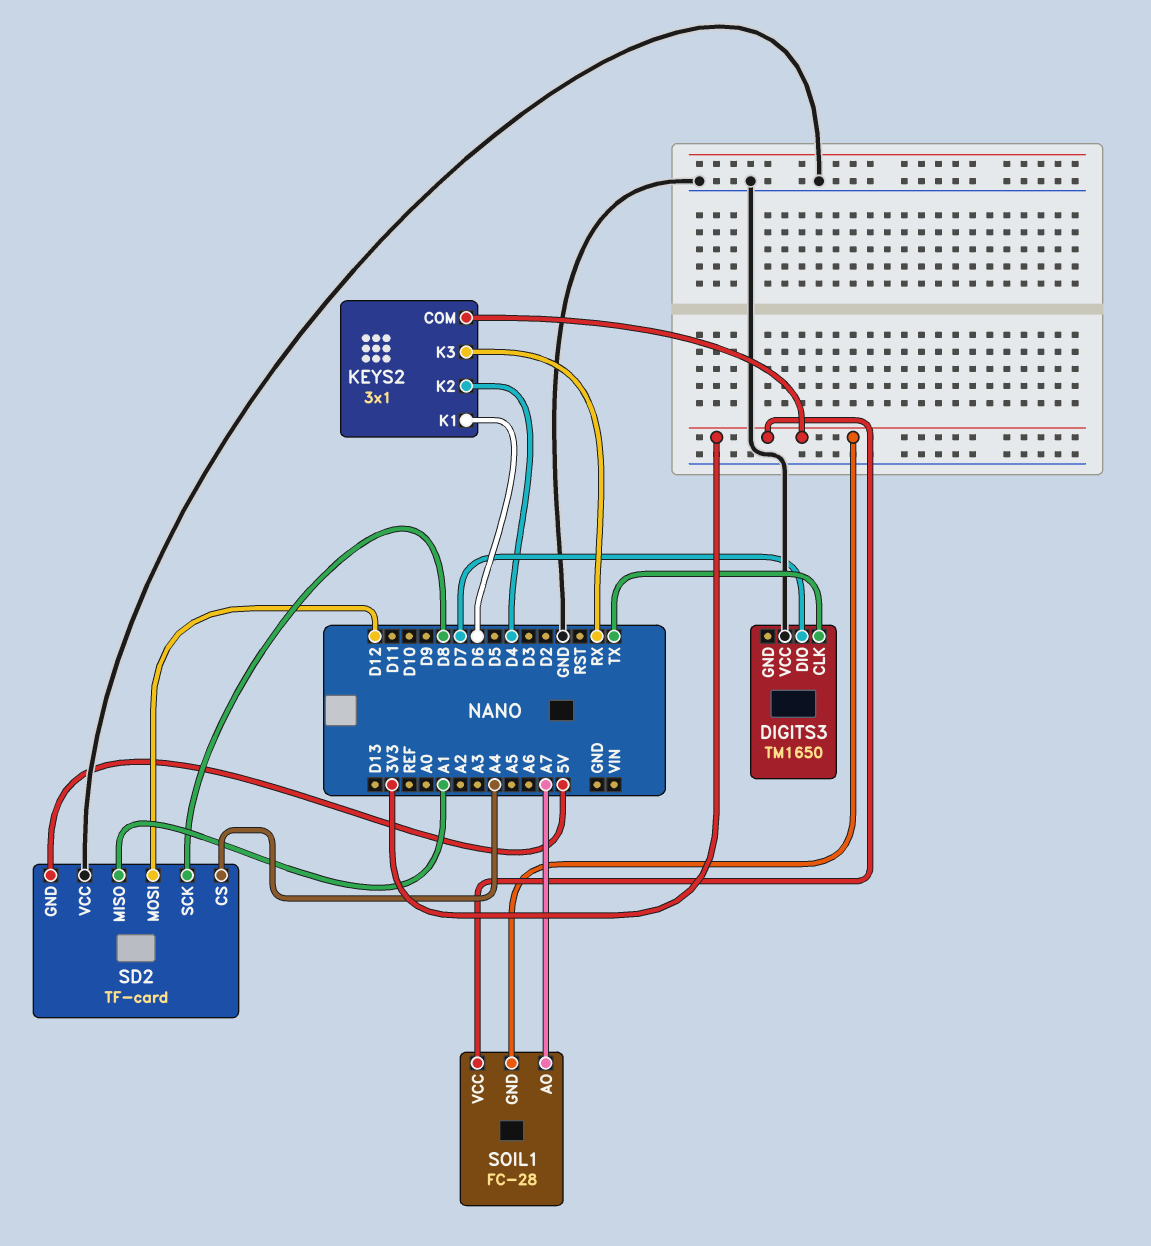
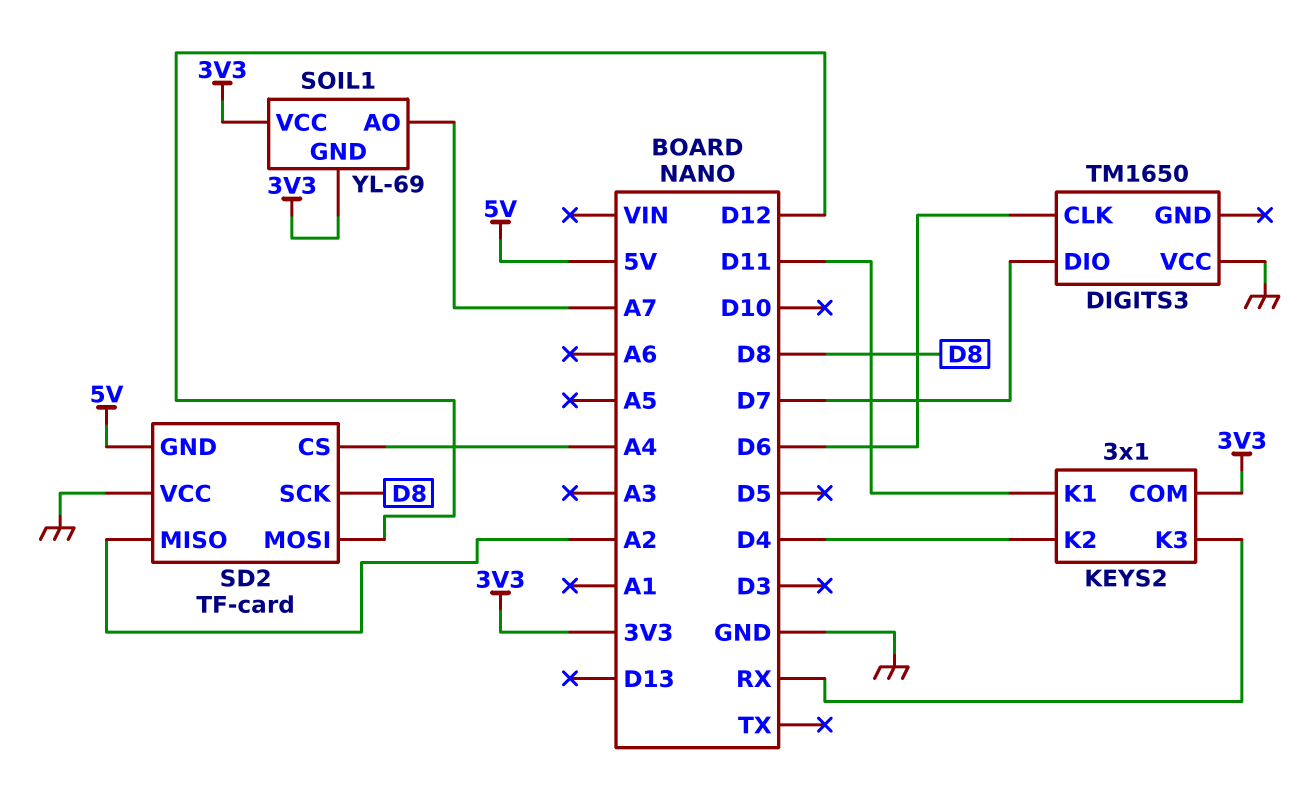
DIGITS3 pin CLK: TX -> D6
KEYS2 pin K1: D6 -> D11
SD2 pin MISO: A1 -> A2
SOIL1: FC-28 -> YL-69

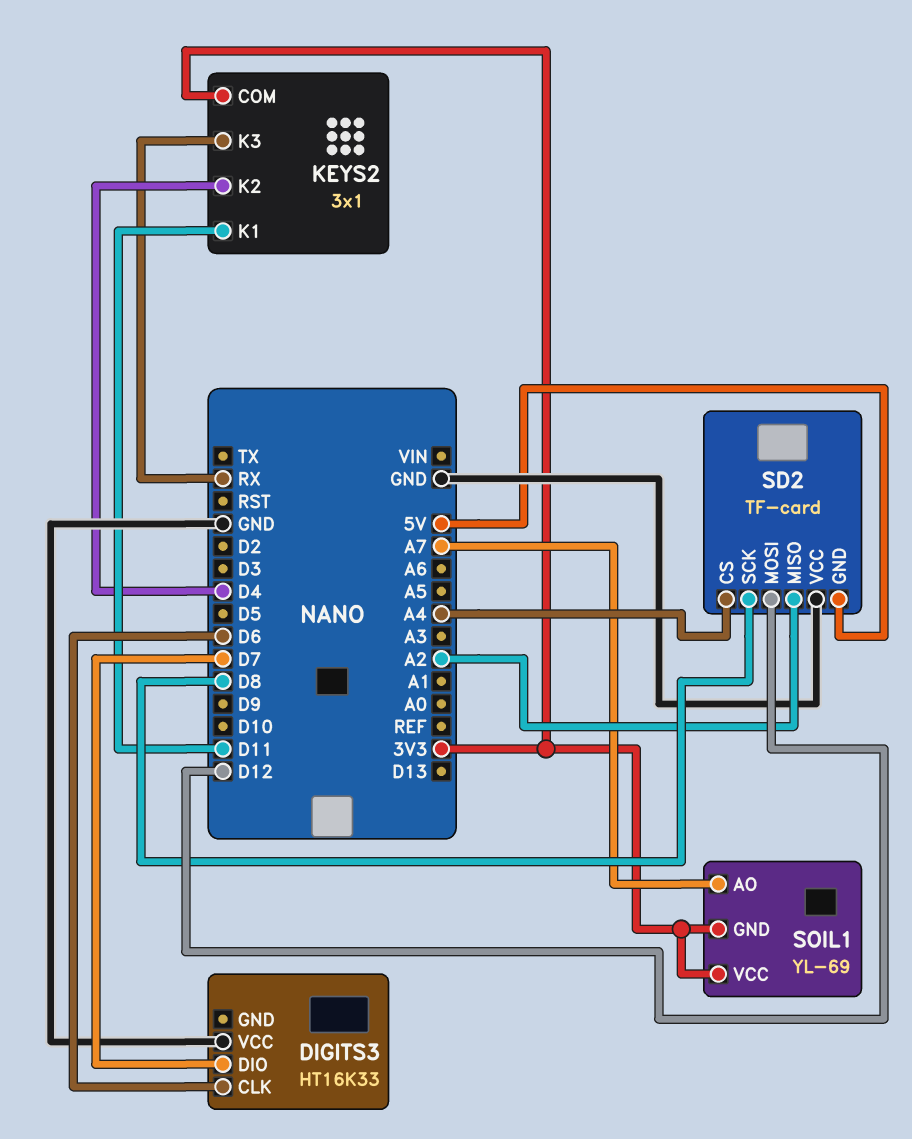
DIGITS3: TM1650 -> HT16K33

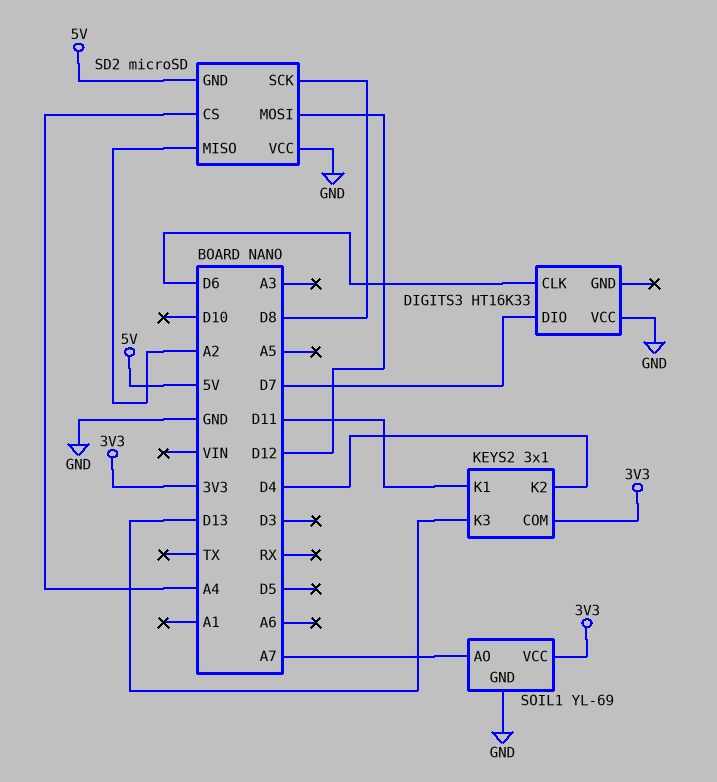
KEYS2 pin K3: RX -> D13
SD2: TF-card -> microSD
SOIL1 pin GND: 3V3 -> GND

